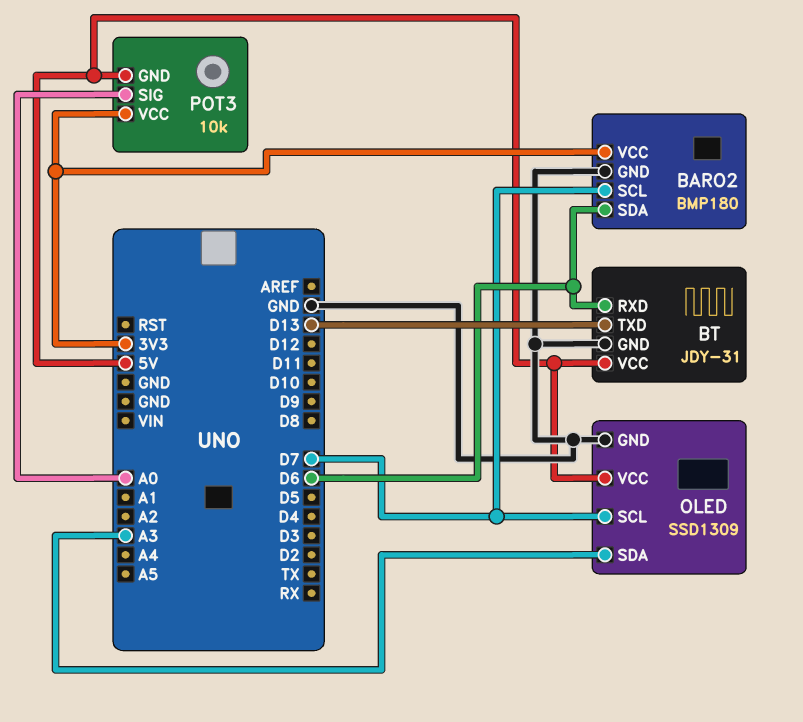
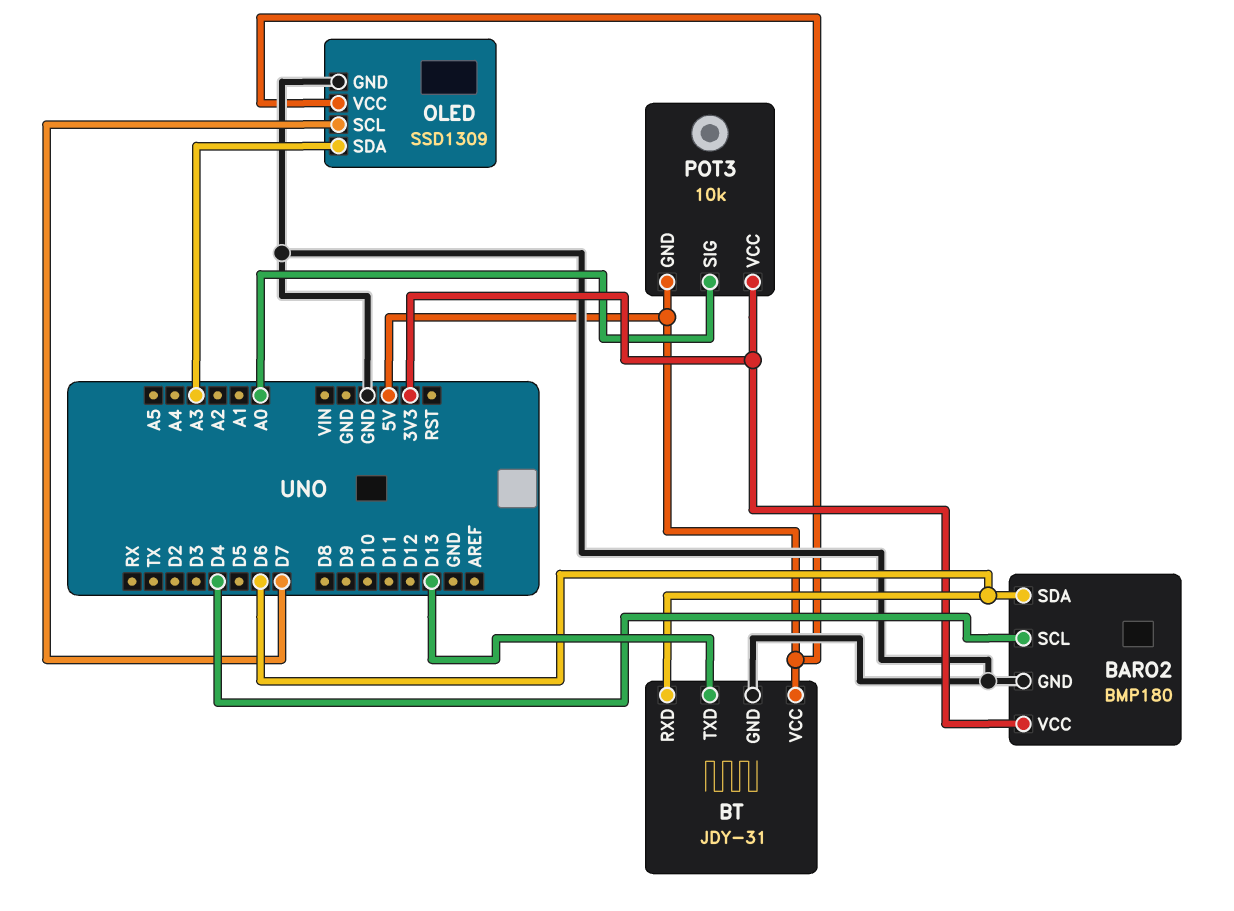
BARO2 pin SCL: D7 -> D4

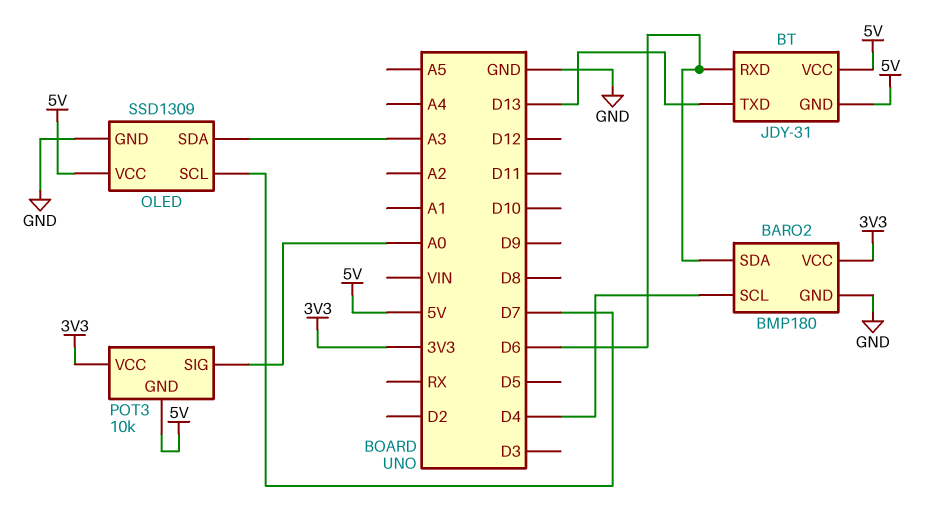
BT pin GND: GND -> 5V

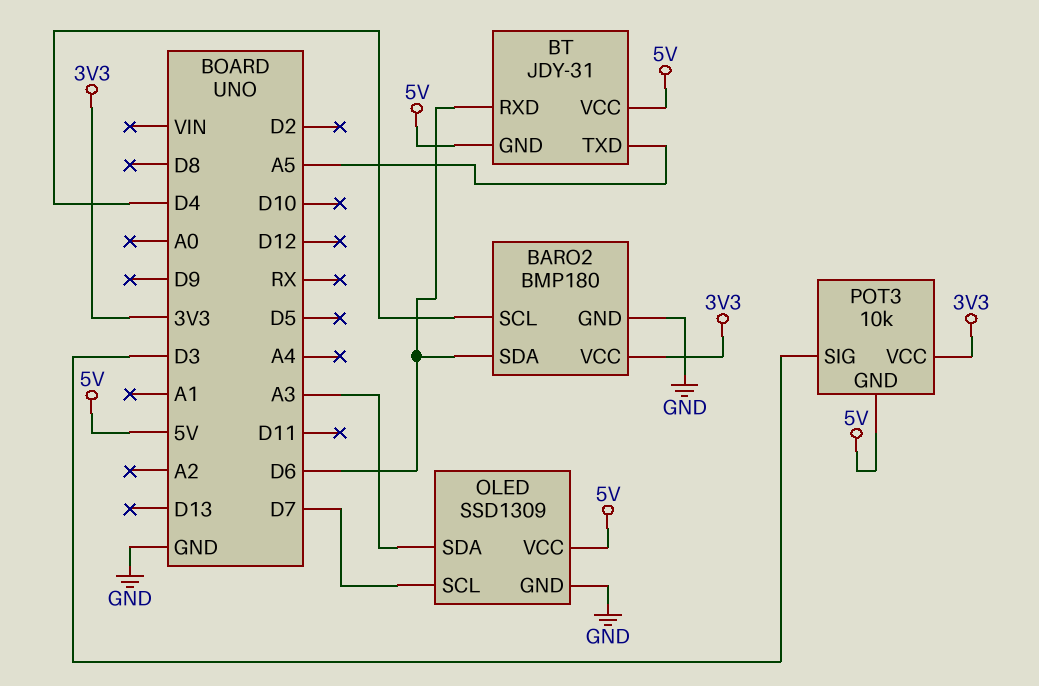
BT pin TXD: D13 -> A5
POT3 pin SIG: A0 -> D3

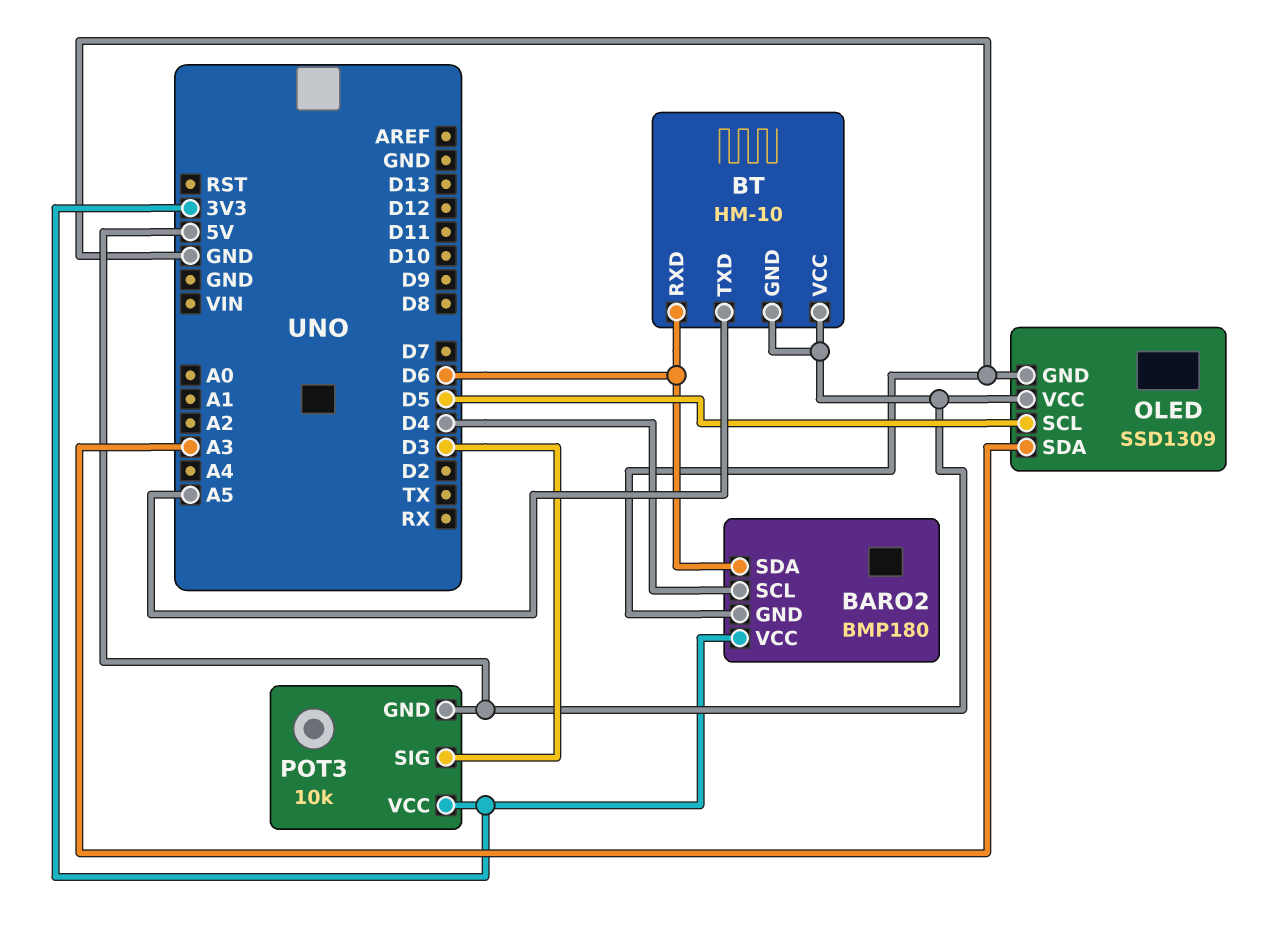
BT: JDY-31 -> HM-10
OLED pin SCL: D7 -> D5

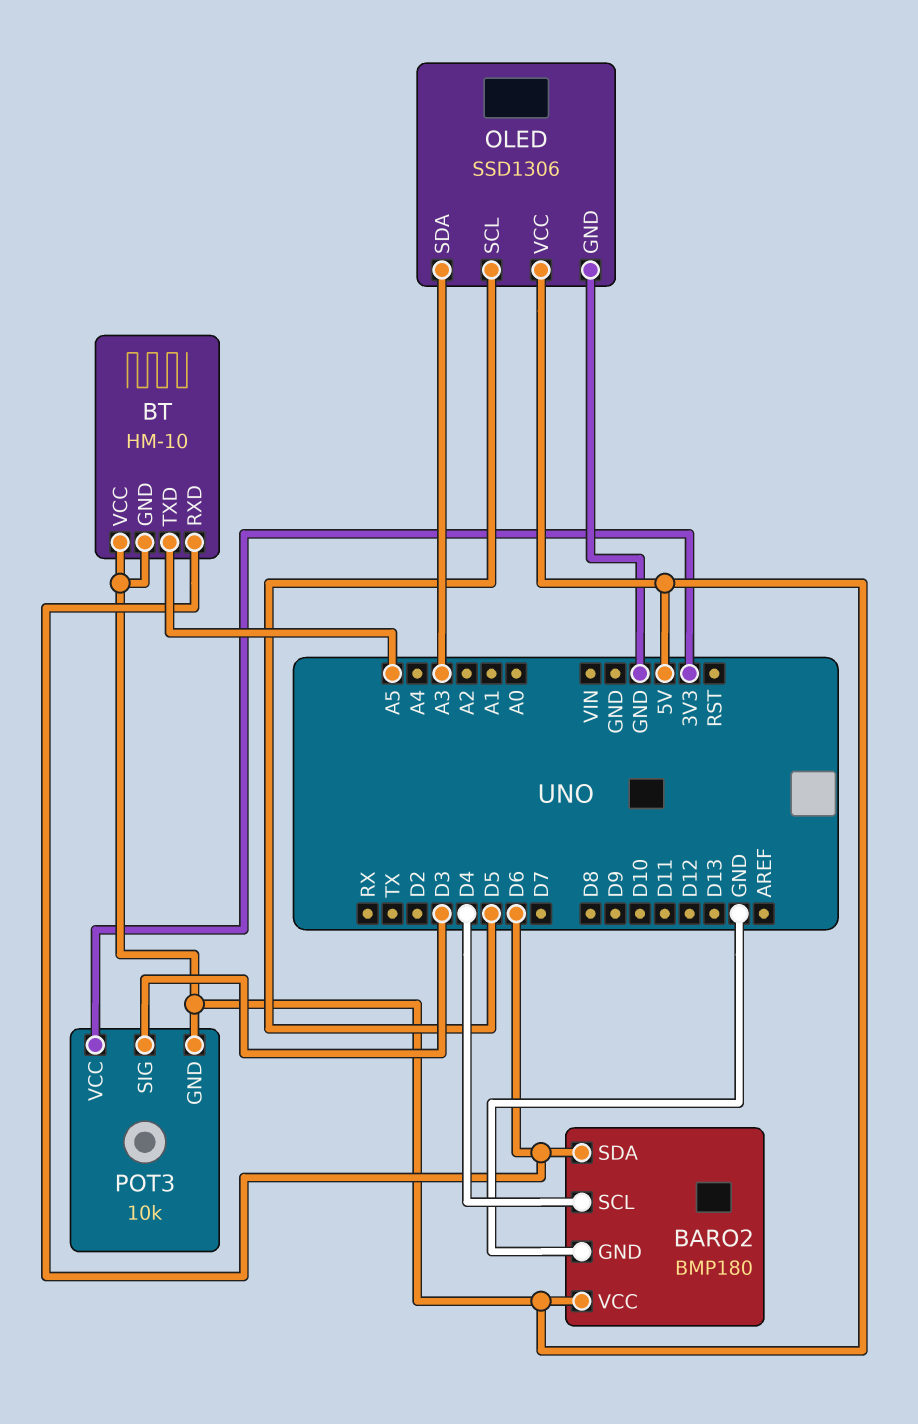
BARO2 pin VCC: 3V3 -> 5V
OLED: SSD1309 -> SSD1306

